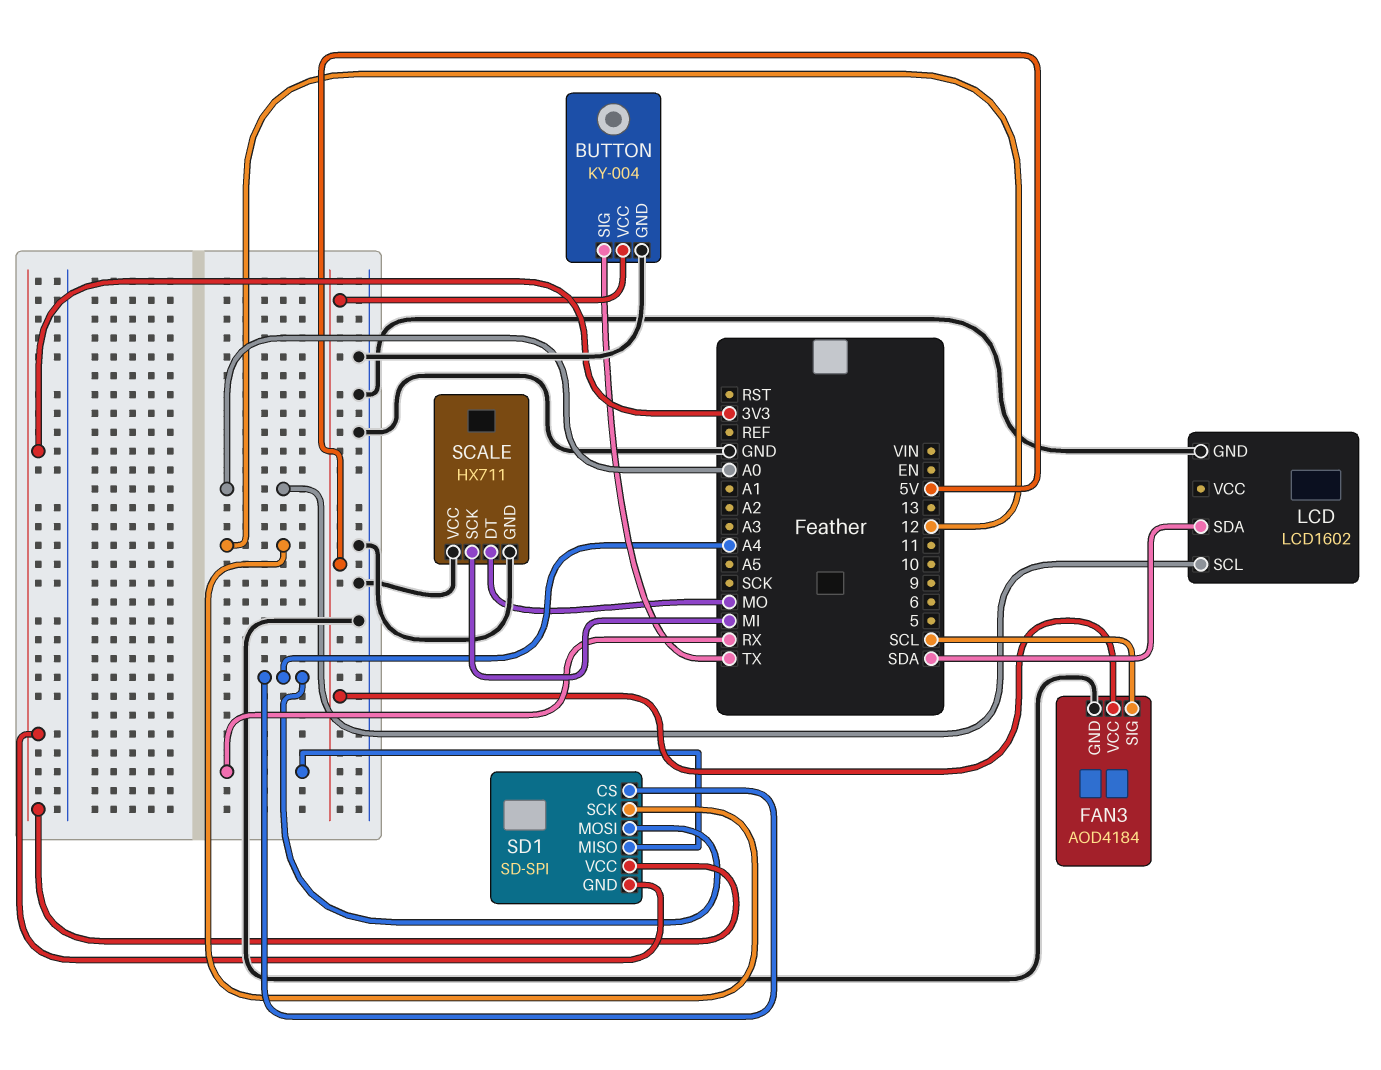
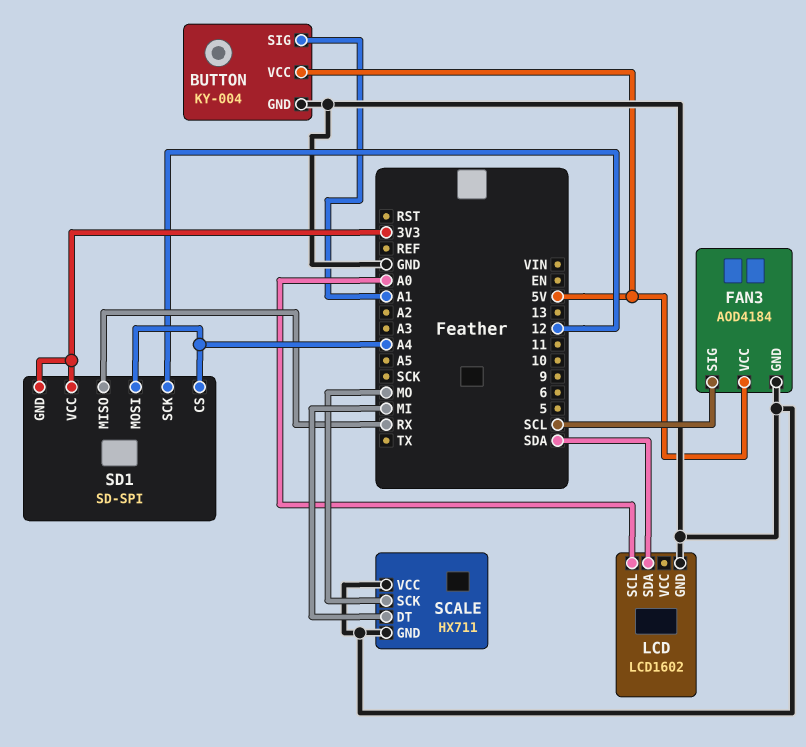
BUTTON pin SIG: TX -> A1
SCALE pin DT: MO -> MI
SCALE pin SCK: MI -> MO

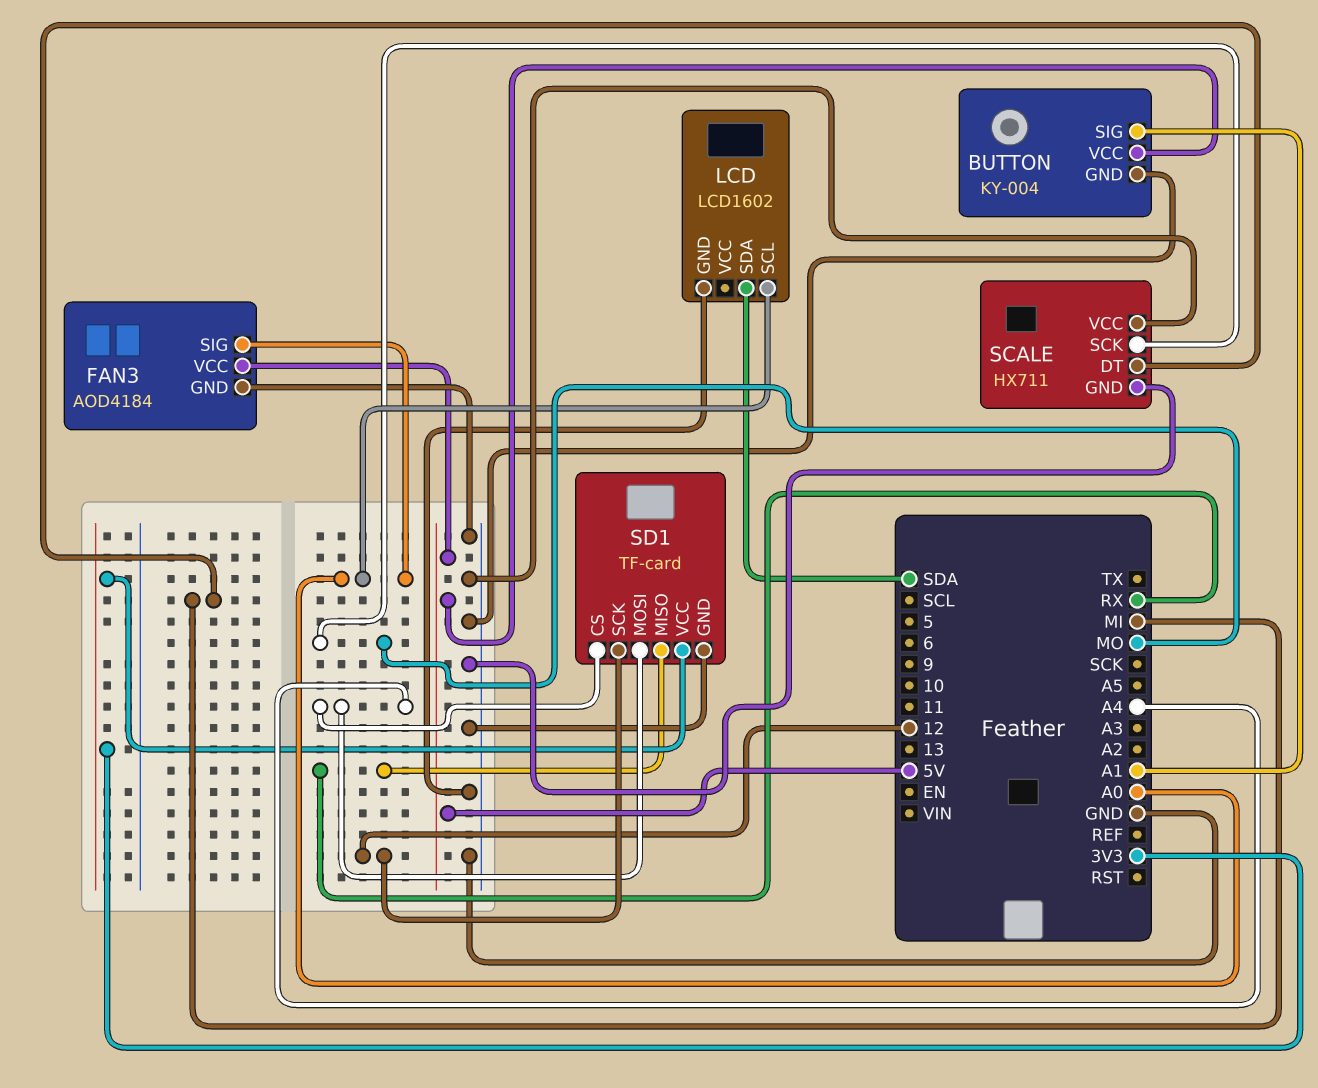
FAN3 pin SIG: SCL -> A0
SD1: SD-SPI -> TF-card
SD1 pin GND: 3V3 -> GND

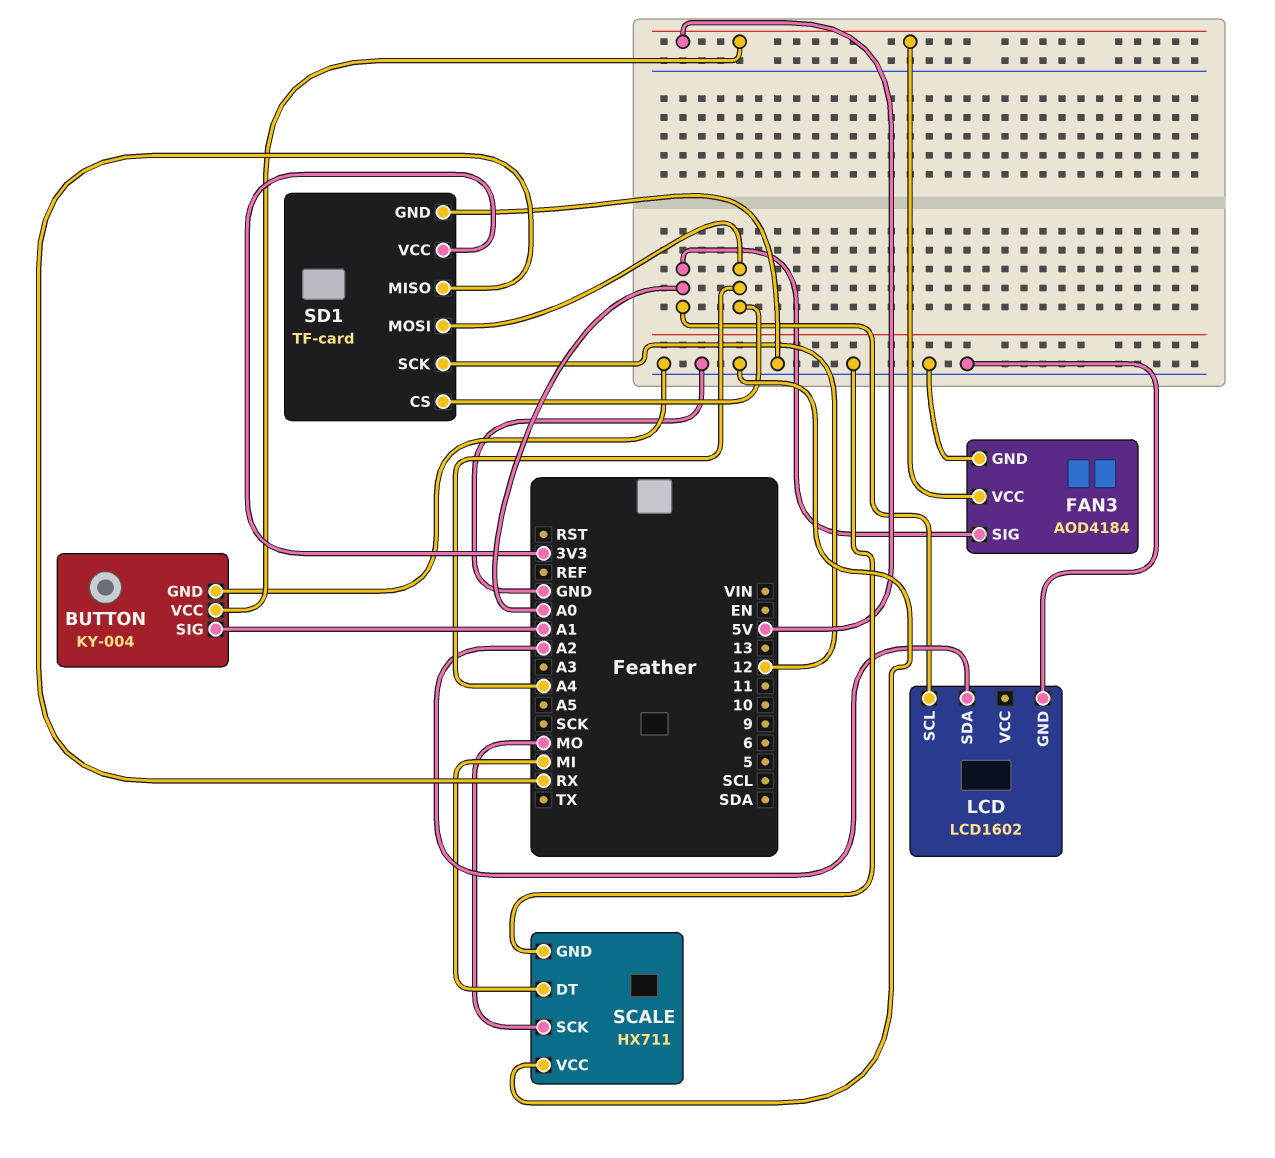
LCD pin SDA: SDA -> A2

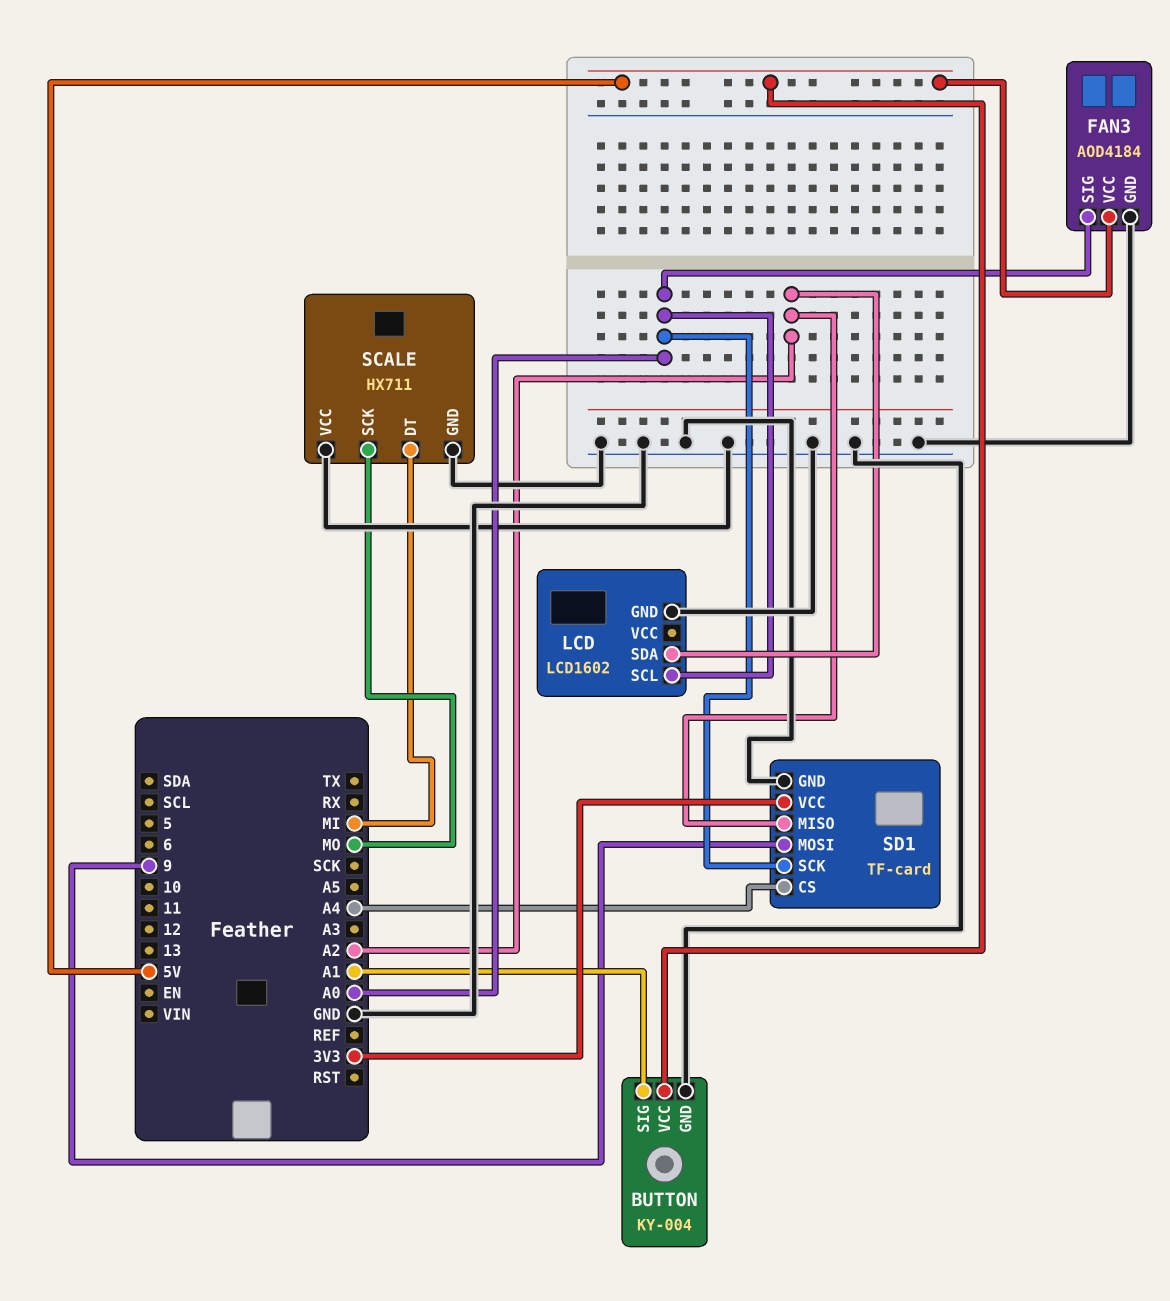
SD1 pin MISO: RX -> A2
SD1 pin MOSI: A4 -> 9
SD1 pin SCK: 12 -> A0

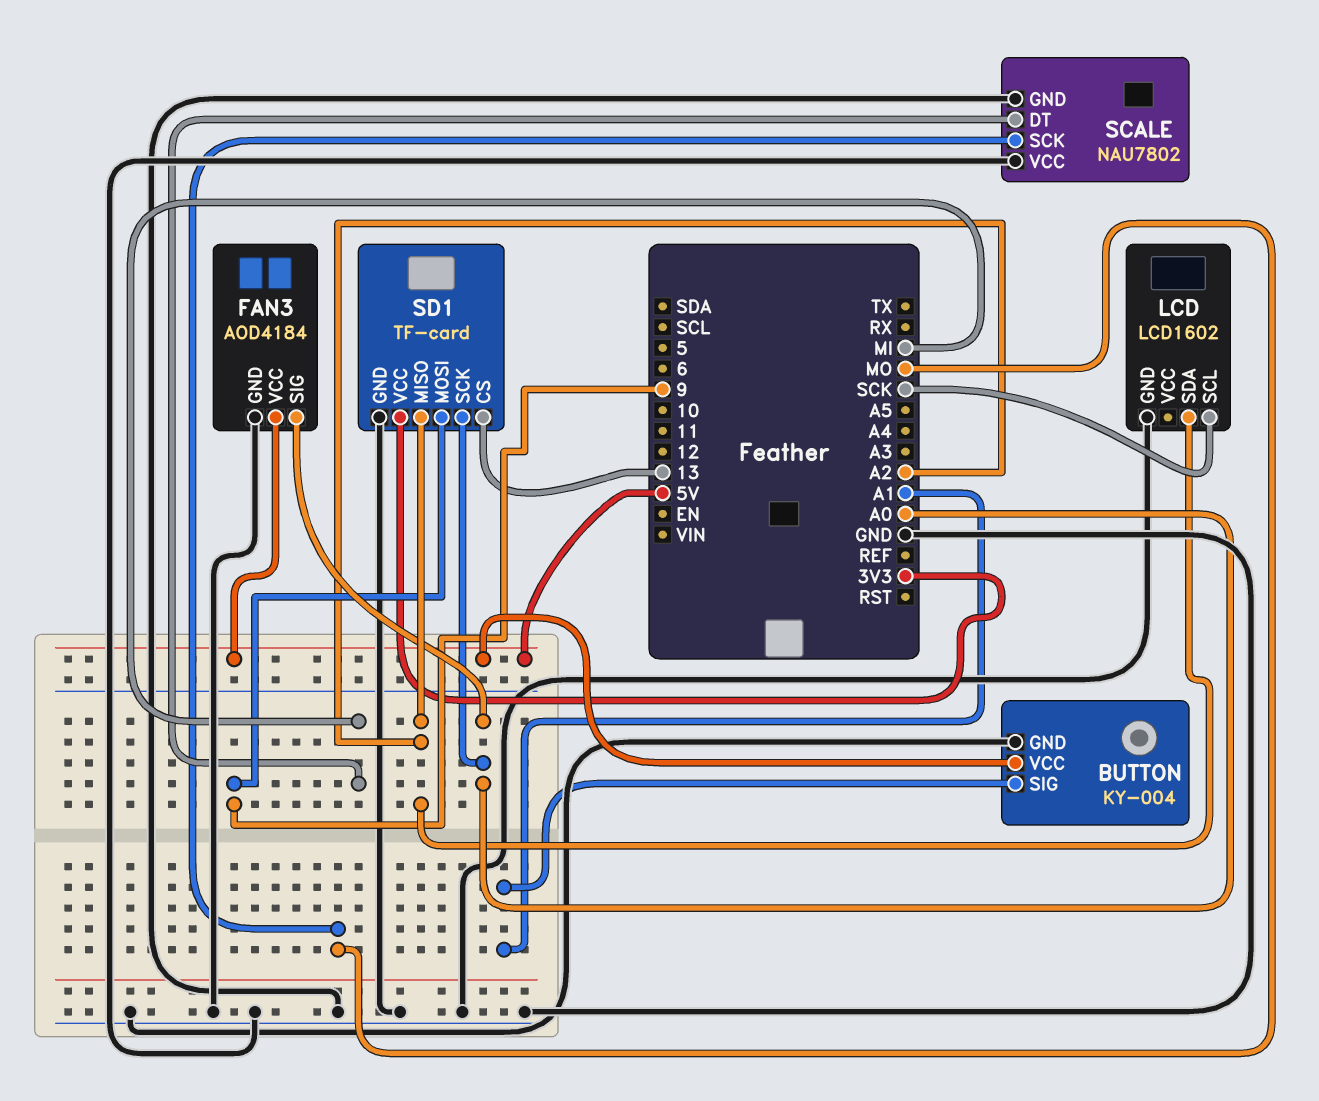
LCD pin SCL: A0 -> SCK
SCALE: HX711 -> NAU7802
SD1 pin CS: A4 -> 13

